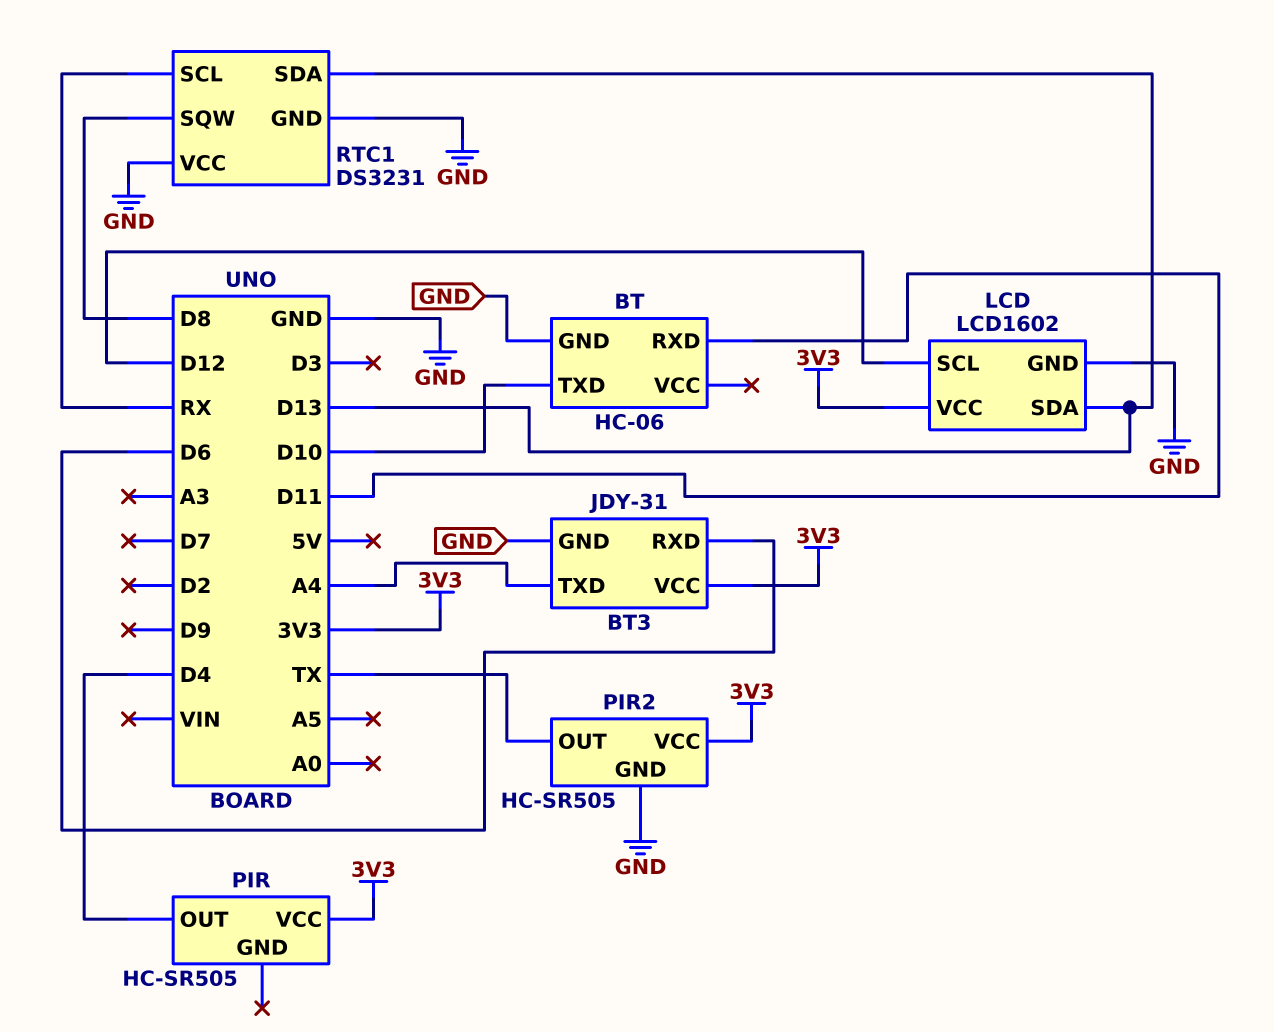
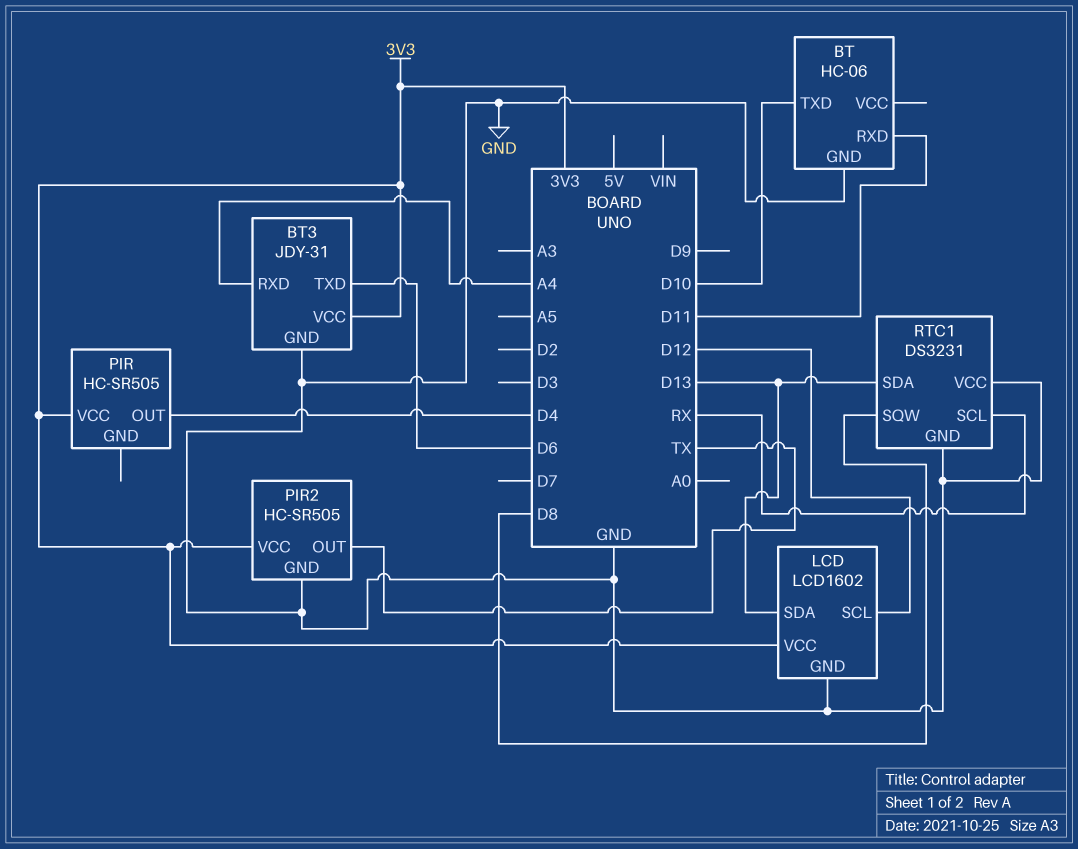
BT3 pin RXD: D6 -> A4
BT3 pin TXD: A4 -> D6

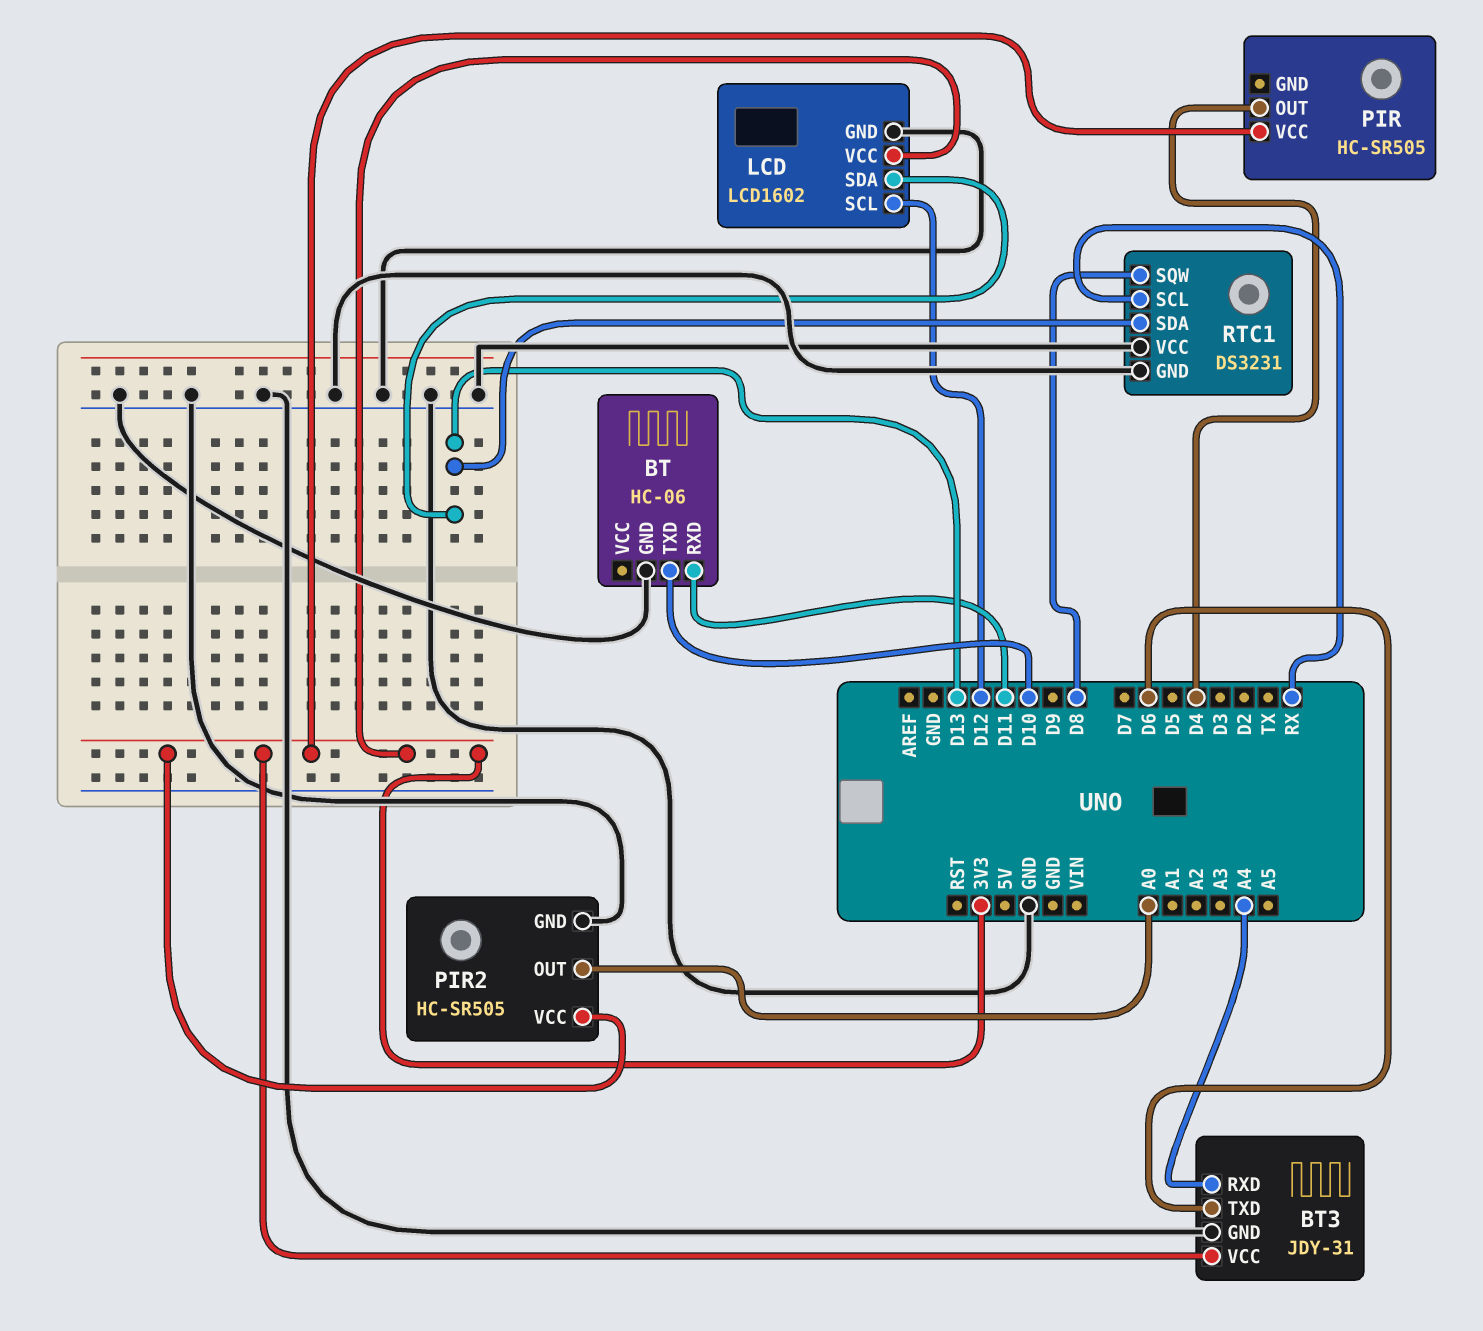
PIR2 pin OUT: TX -> A0

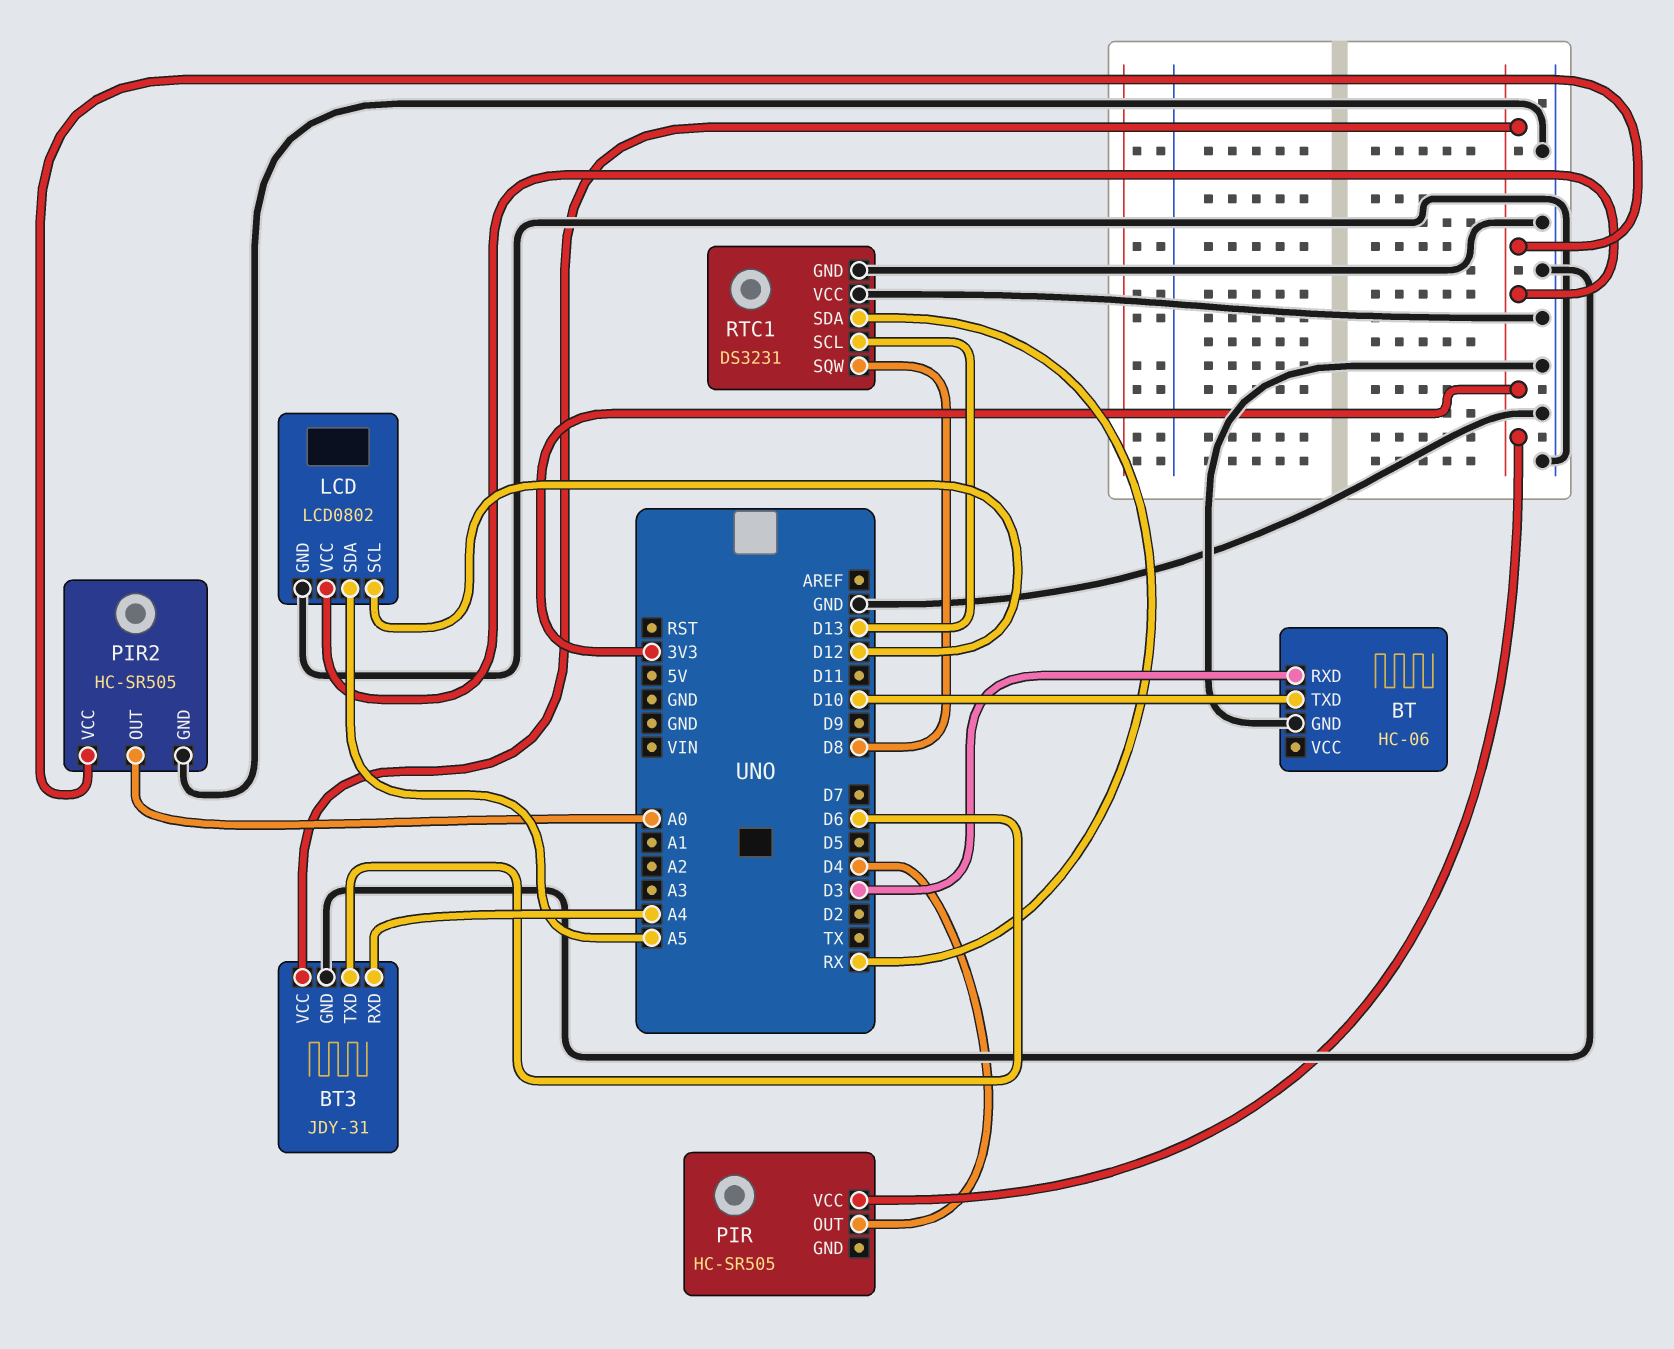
BT pin RXD: D11 -> D3
LCD: LCD1602 -> LCD0802
LCD pin SDA: D13 -> A5
RTC1 pin SCL: RX -> D13
RTC1 pin SDA: D13 -> RX

